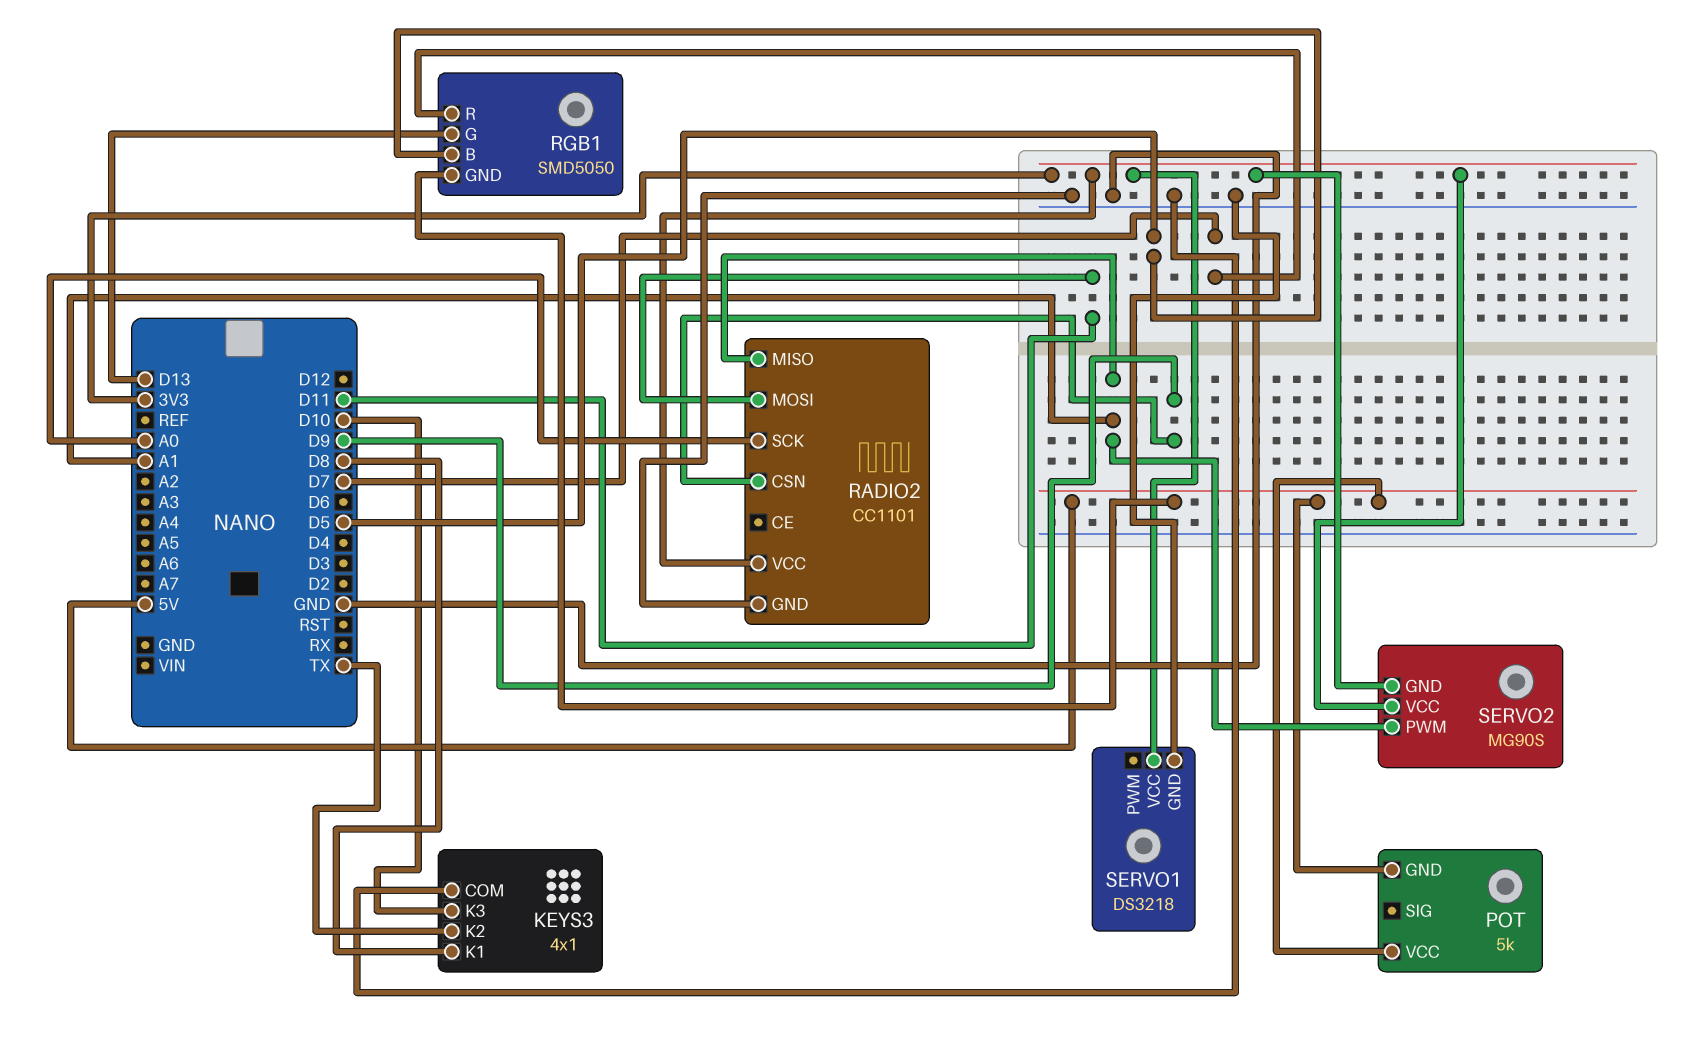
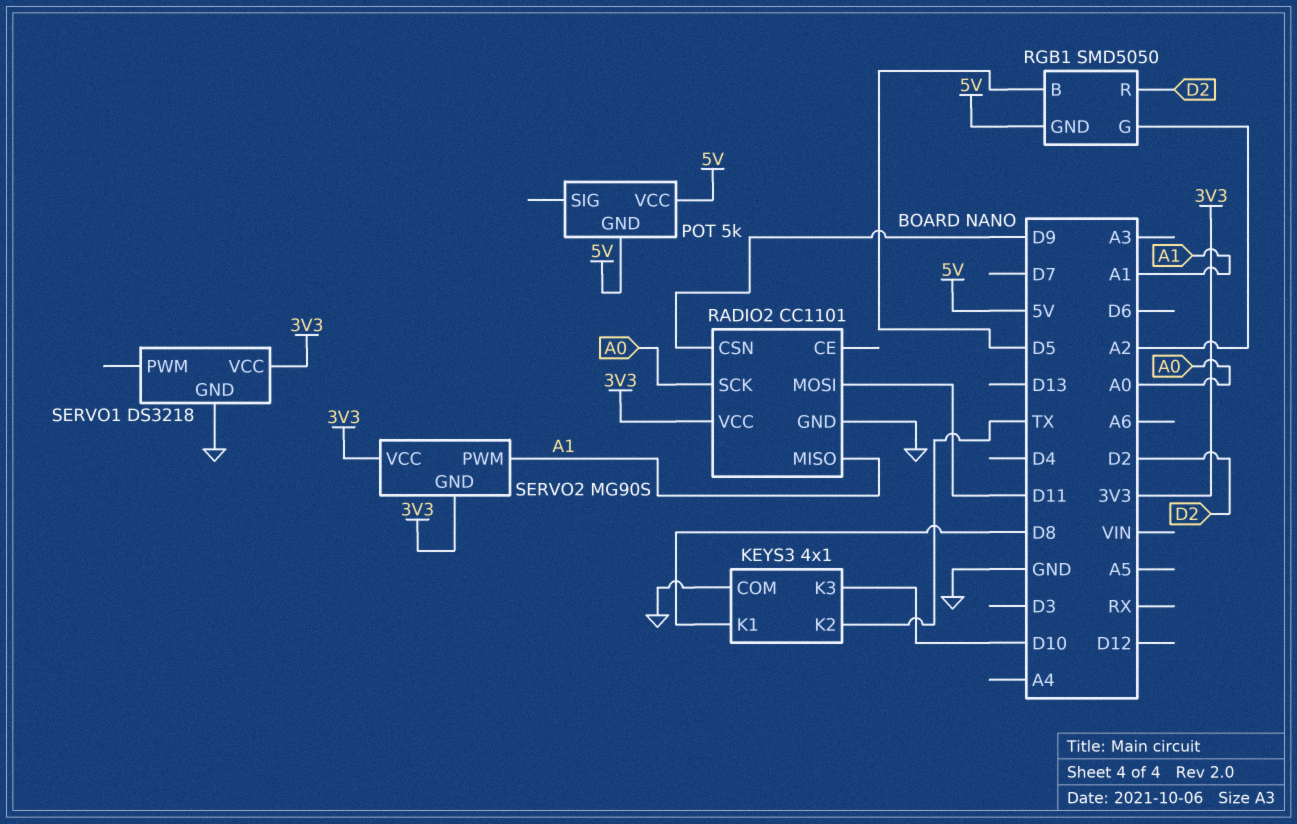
RGB1 pin G: D13 -> A2
RGB1 pin R: D7 -> D2

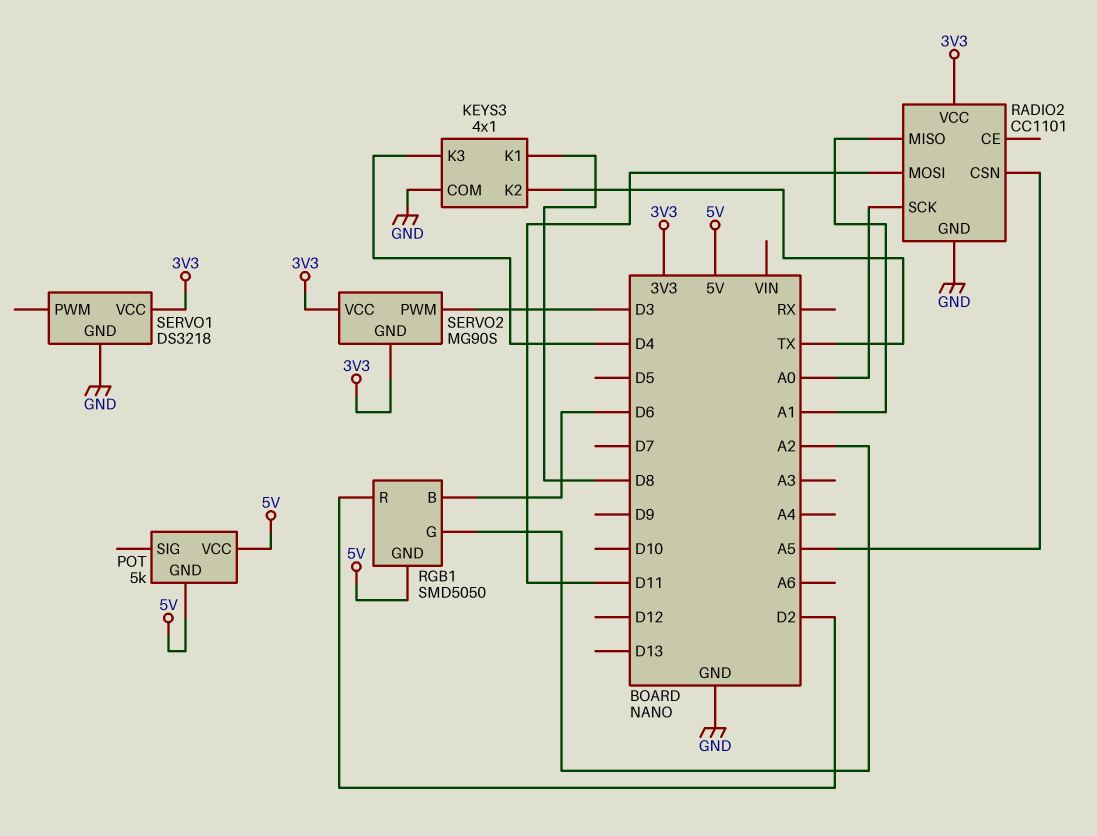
KEYS3 pin K3: D10 -> D4
RADIO2 pin CSN: D9 -> A5
RGB1 pin B: D5 -> D6
SERVO2 pin PWM: A1 -> D3

